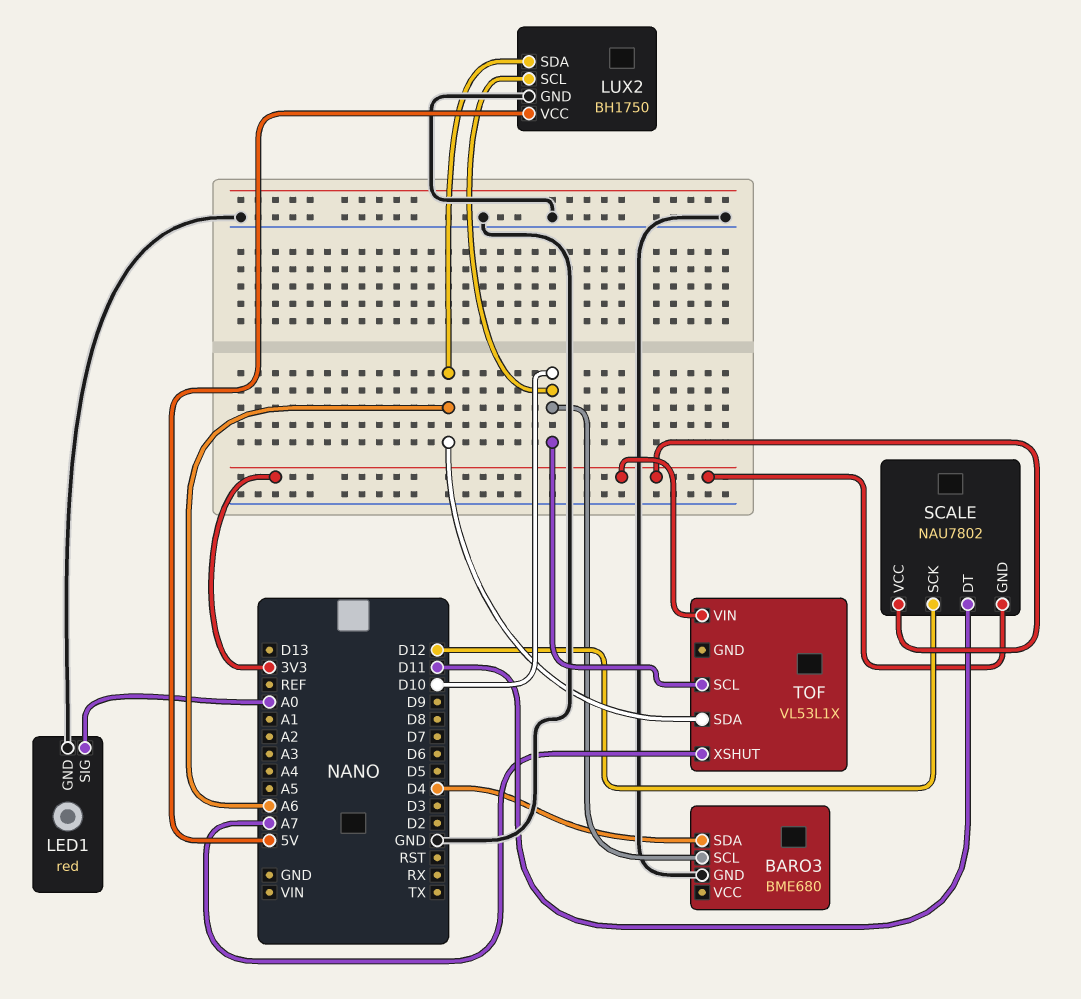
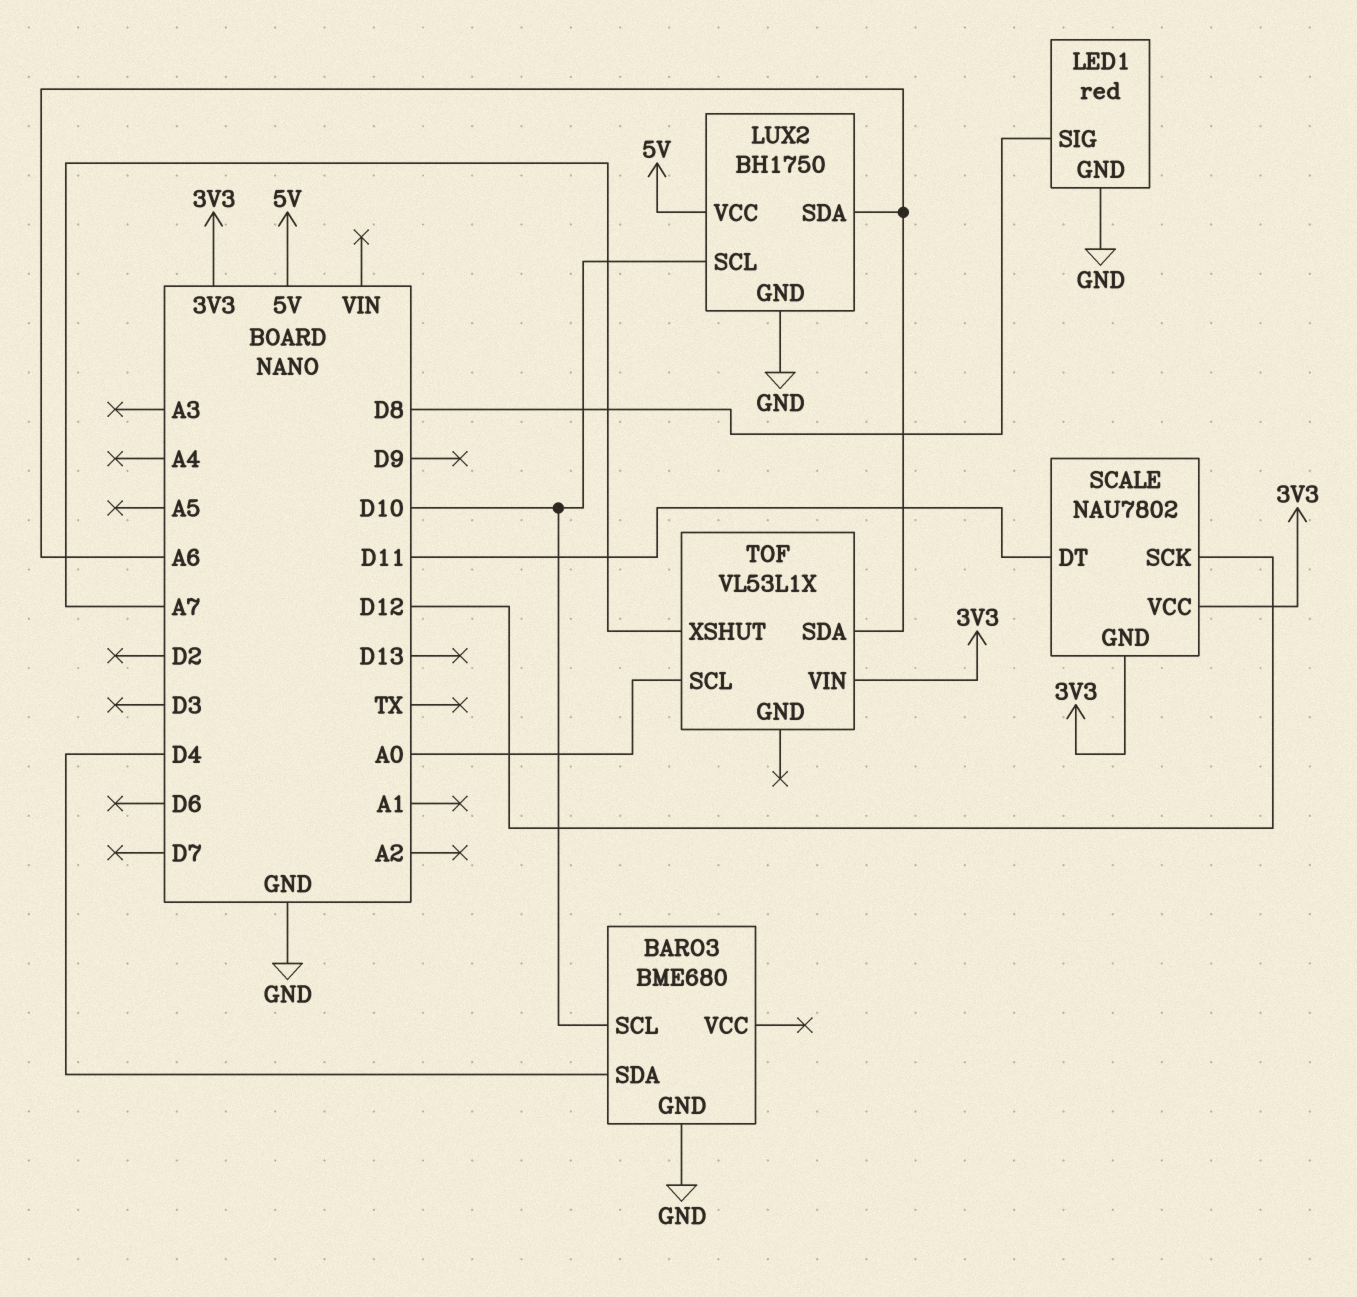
LED1 pin SIG: A0 -> D8
TOF pin SCL: D10 -> A0

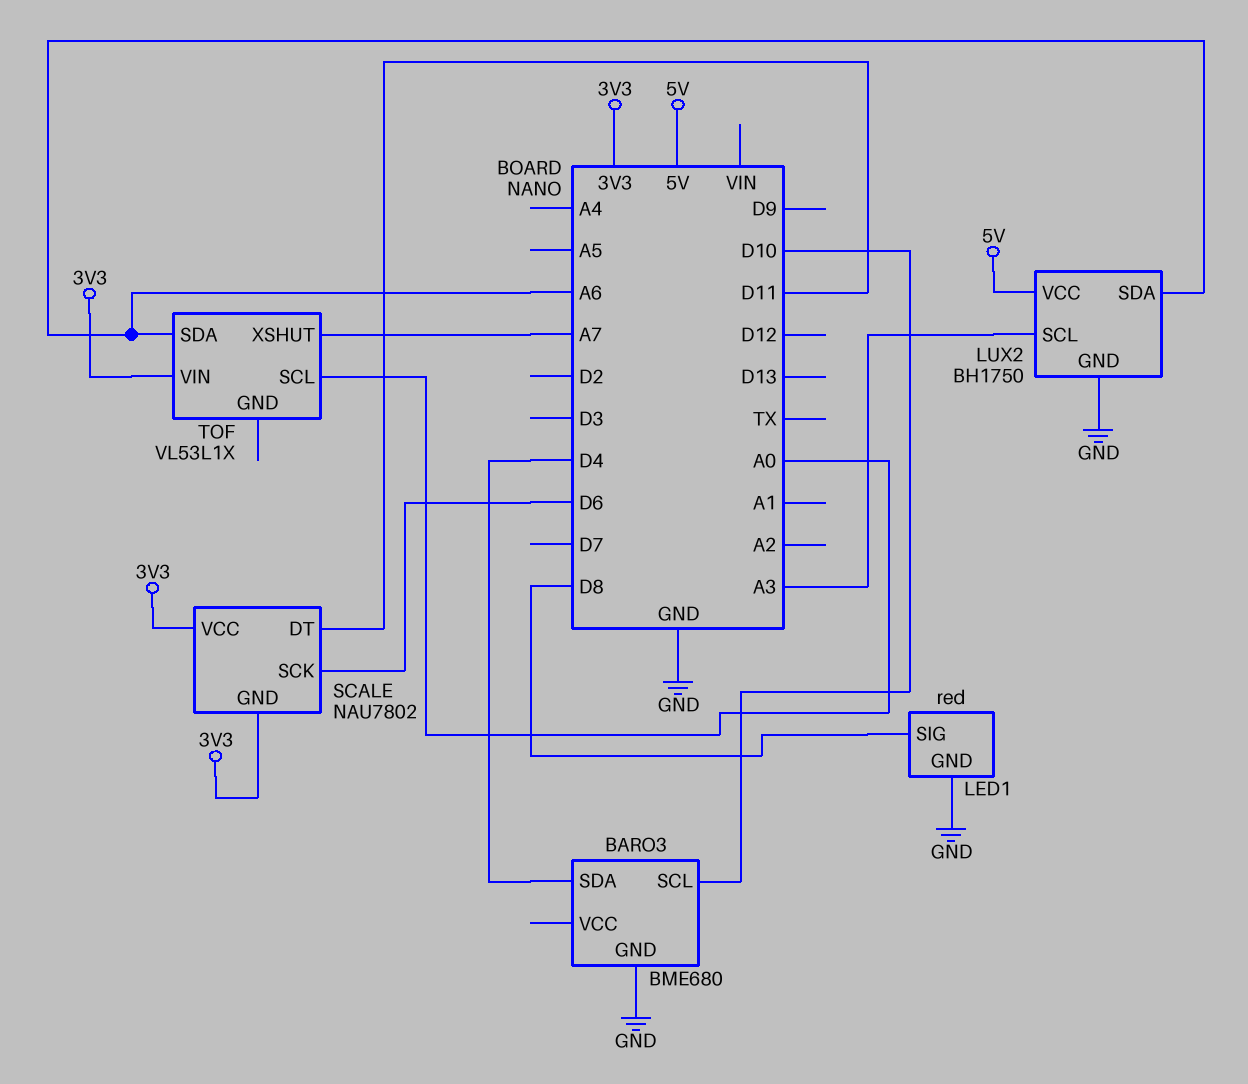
LUX2 pin SCL: D10 -> A3
SCALE pin SCK: D12 -> D6

